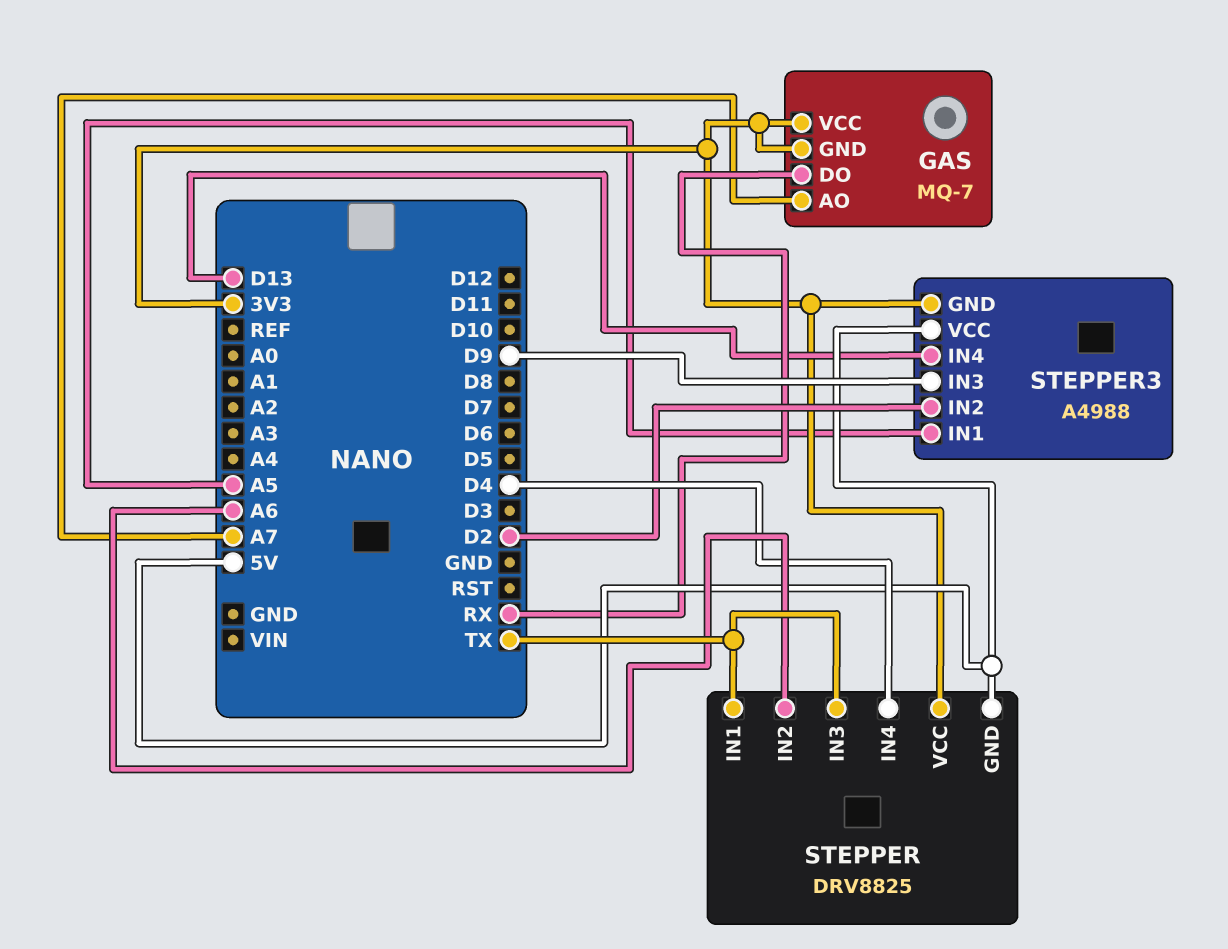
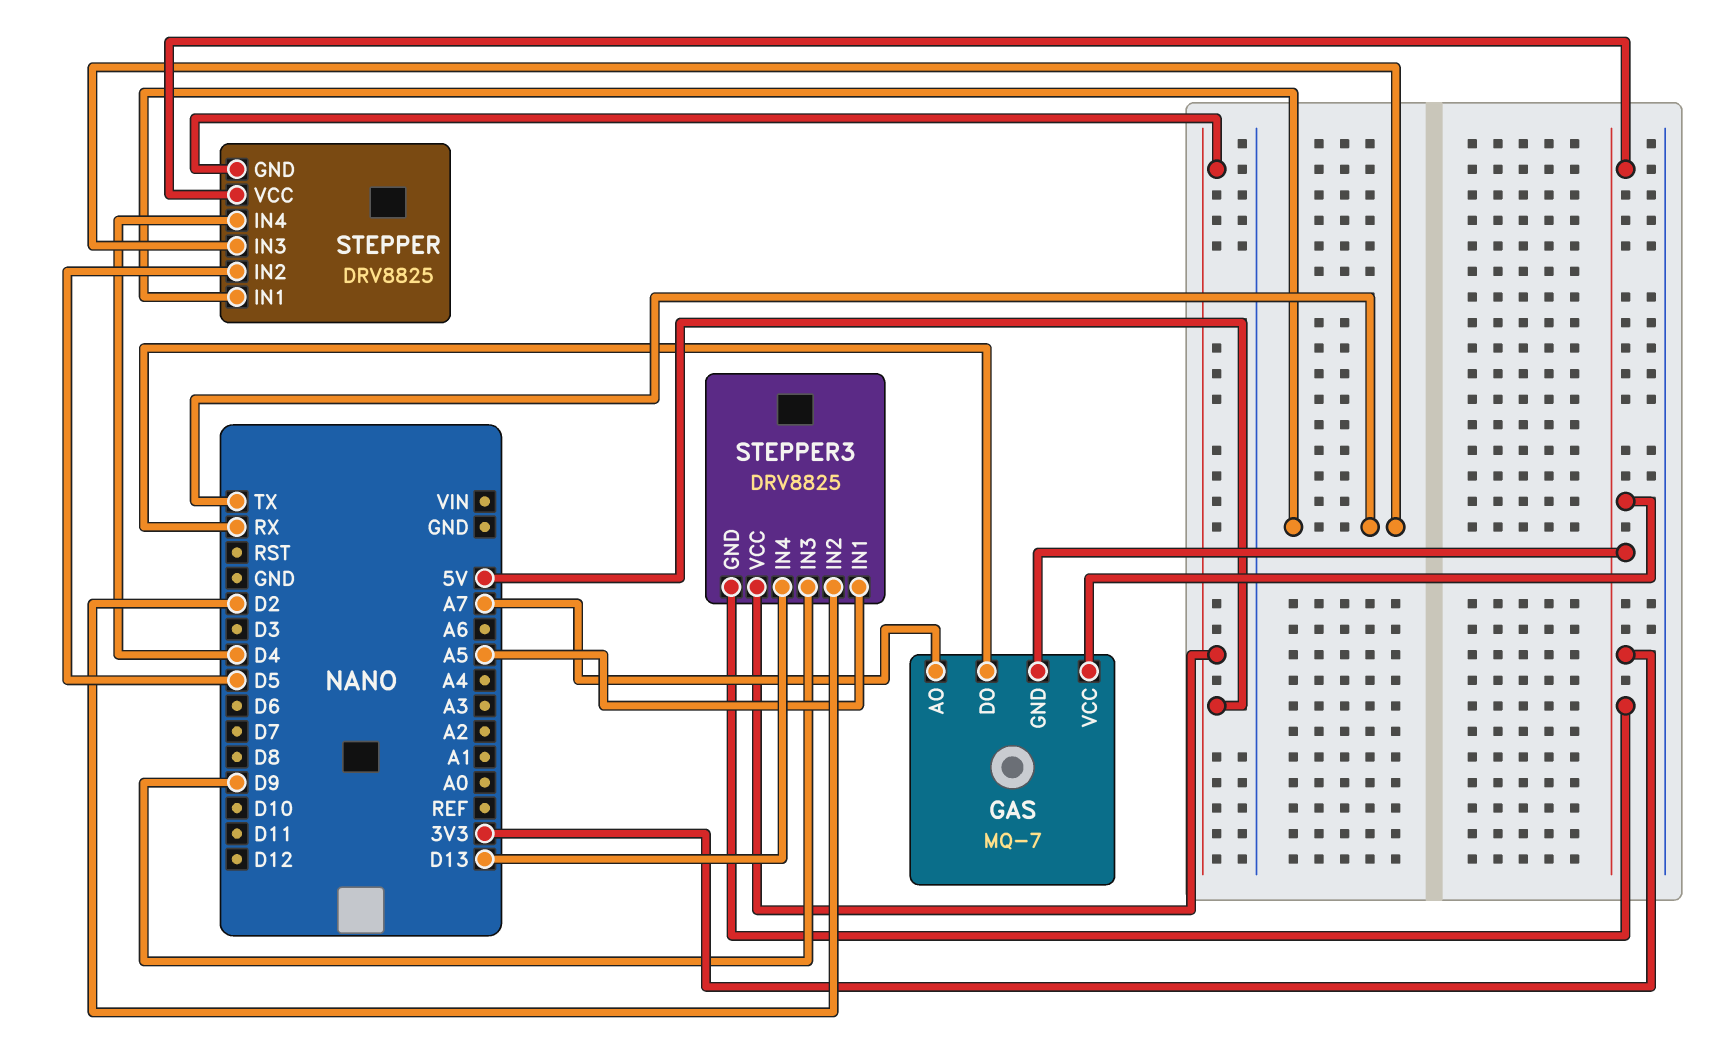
STEPPER pin IN2: A6 -> D5
STEPPER3: A4988 -> DRV8825

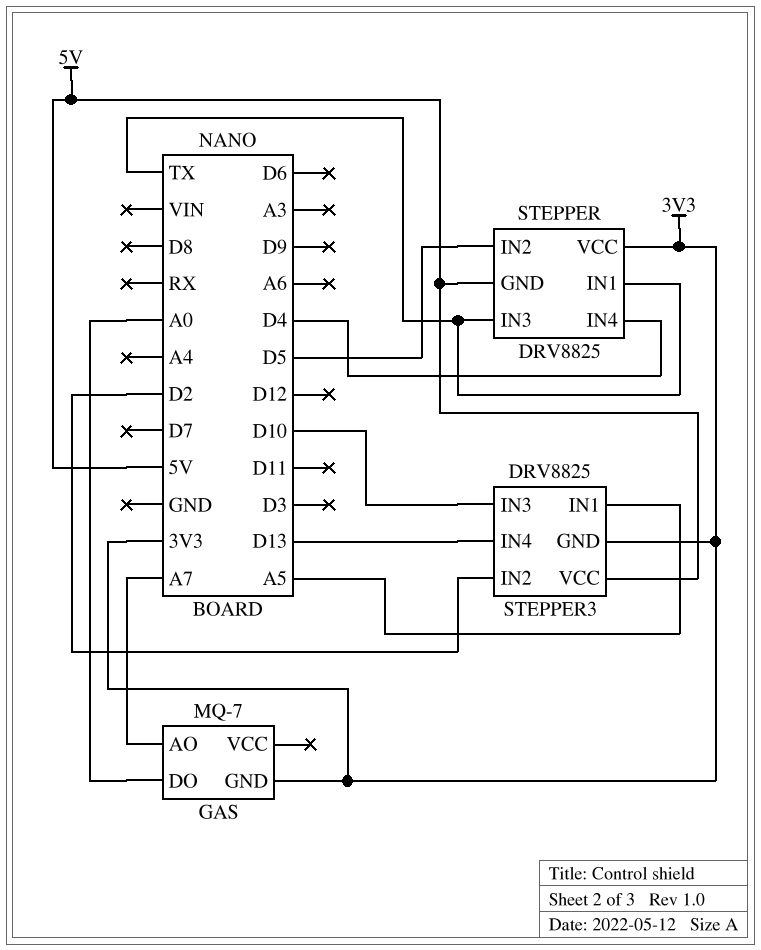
GAS pin DO: RX -> A0
GAS pin VCC: 3V3 -> none
STEPPER3 pin IN3: D9 -> D10

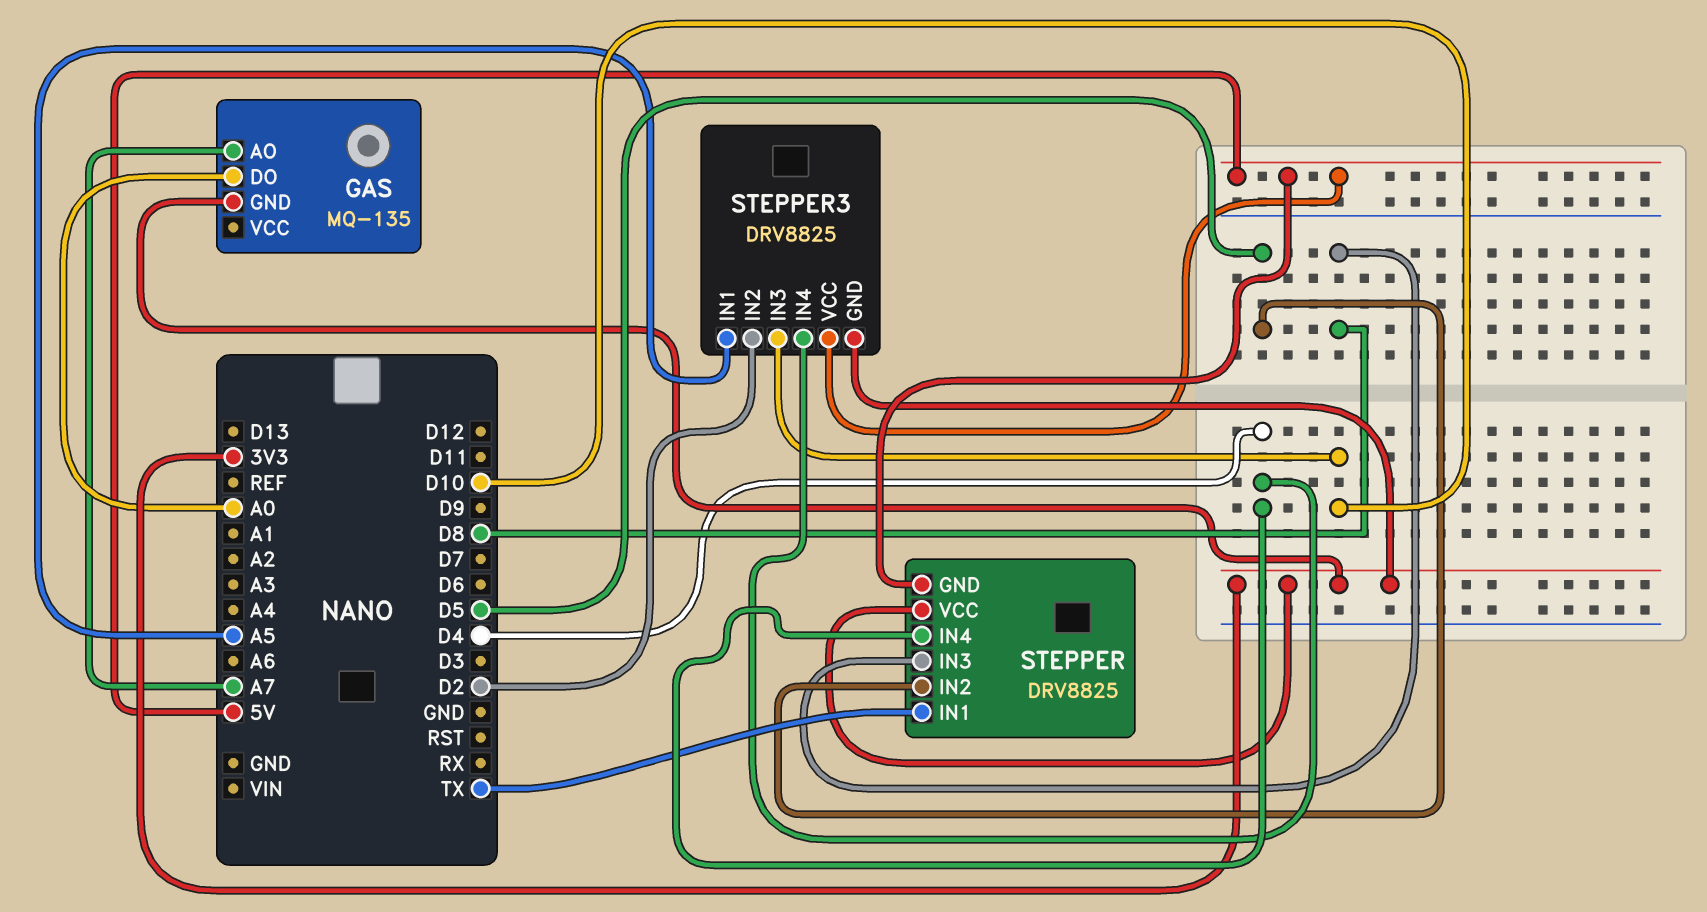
GAS: MQ-7 -> MQ-135
STEPPER pin IN3: TX -> D8
STEPPER3 pin IN4: D13 -> D4

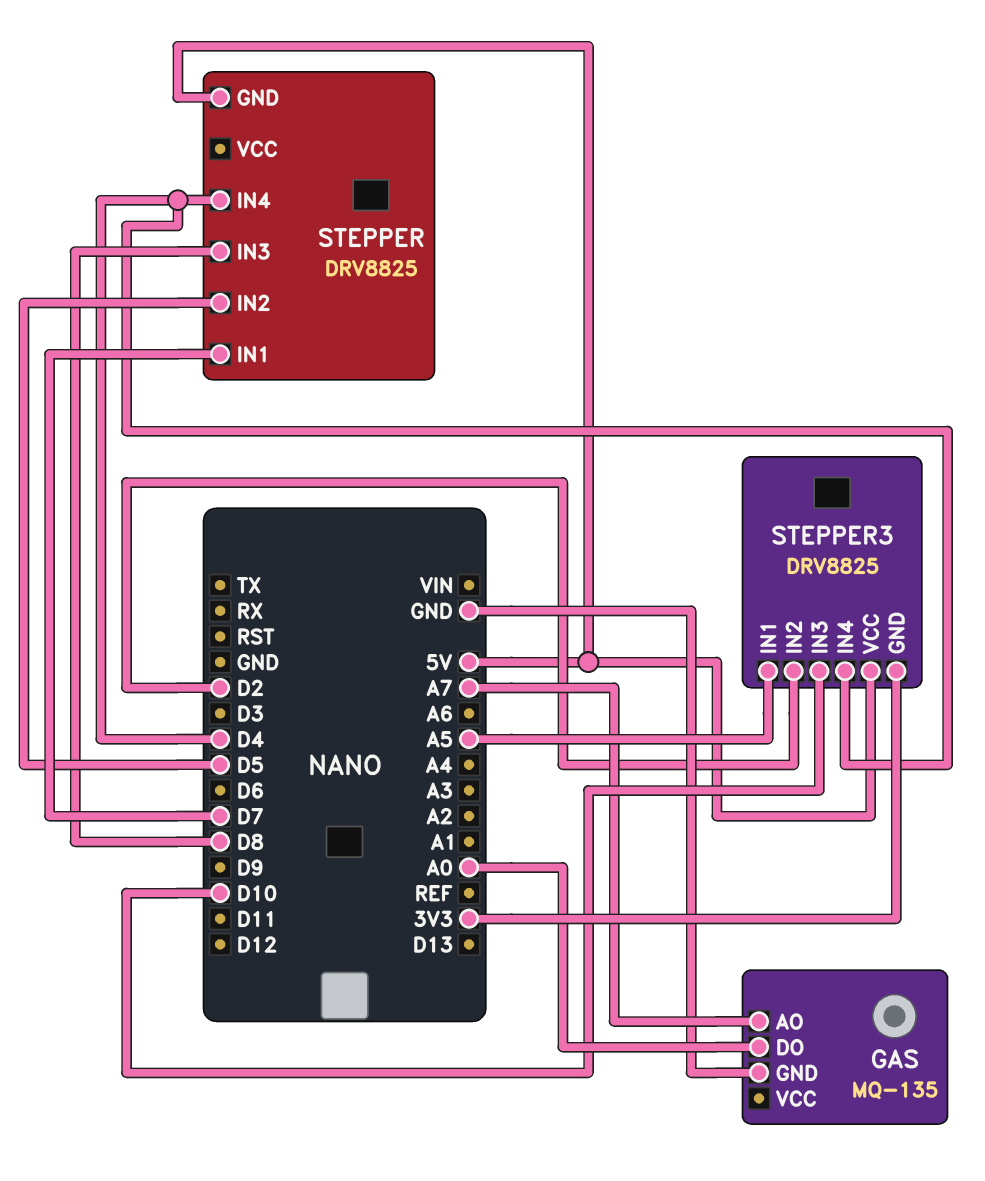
GAS pin GND: 3V3 -> GND
STEPPER pin IN1: TX -> D7
STEPPER pin VCC: 3V3 -> none

